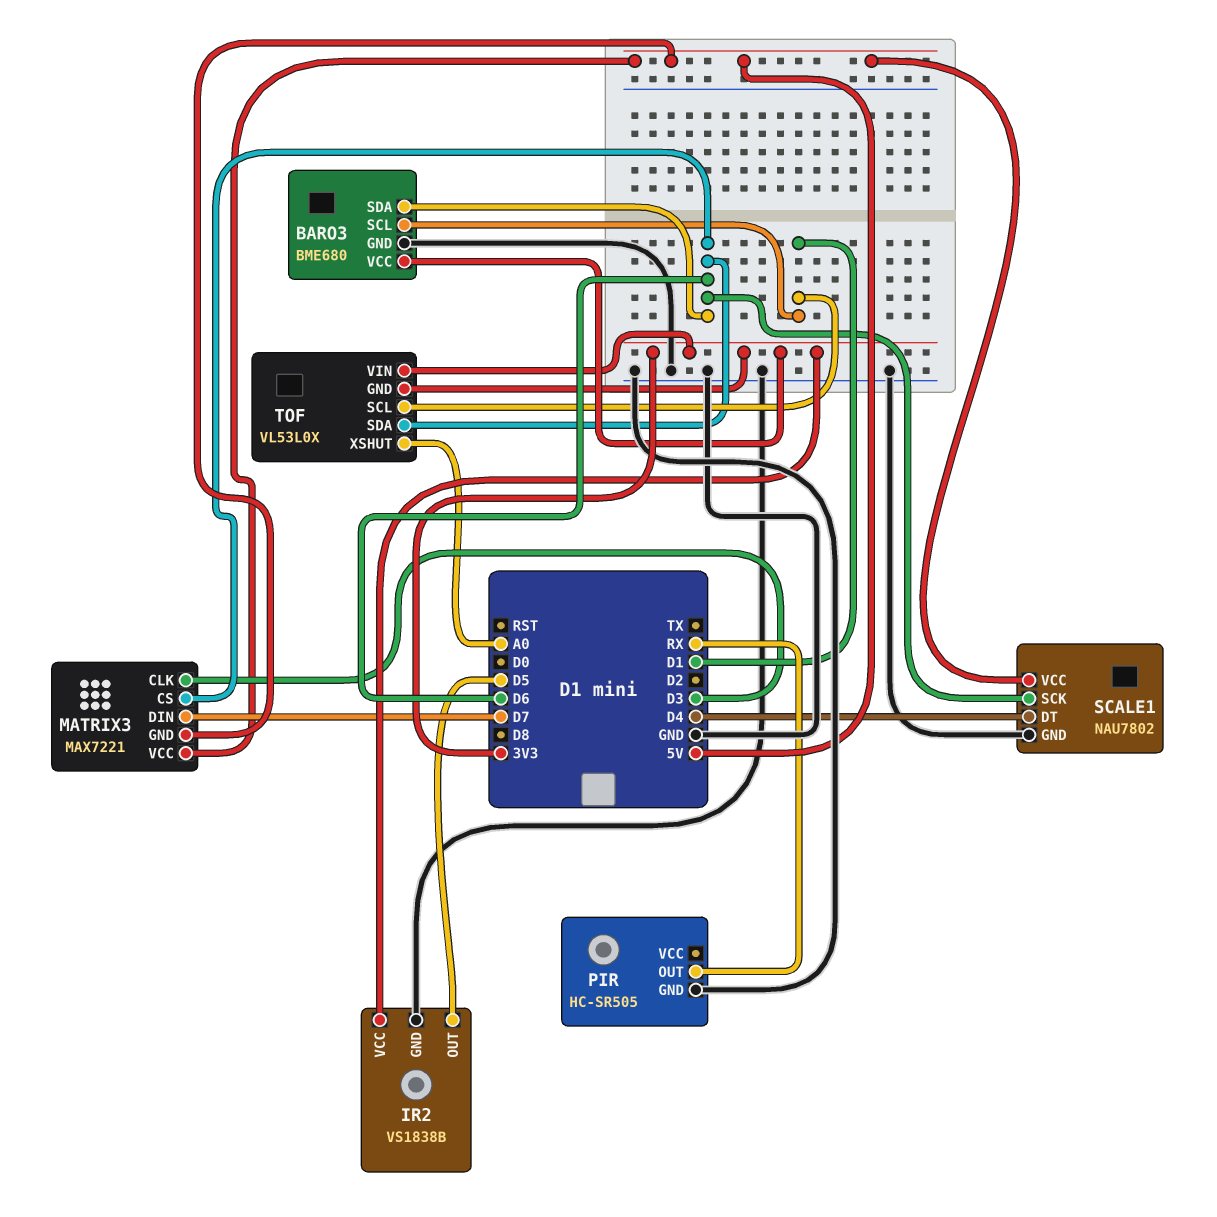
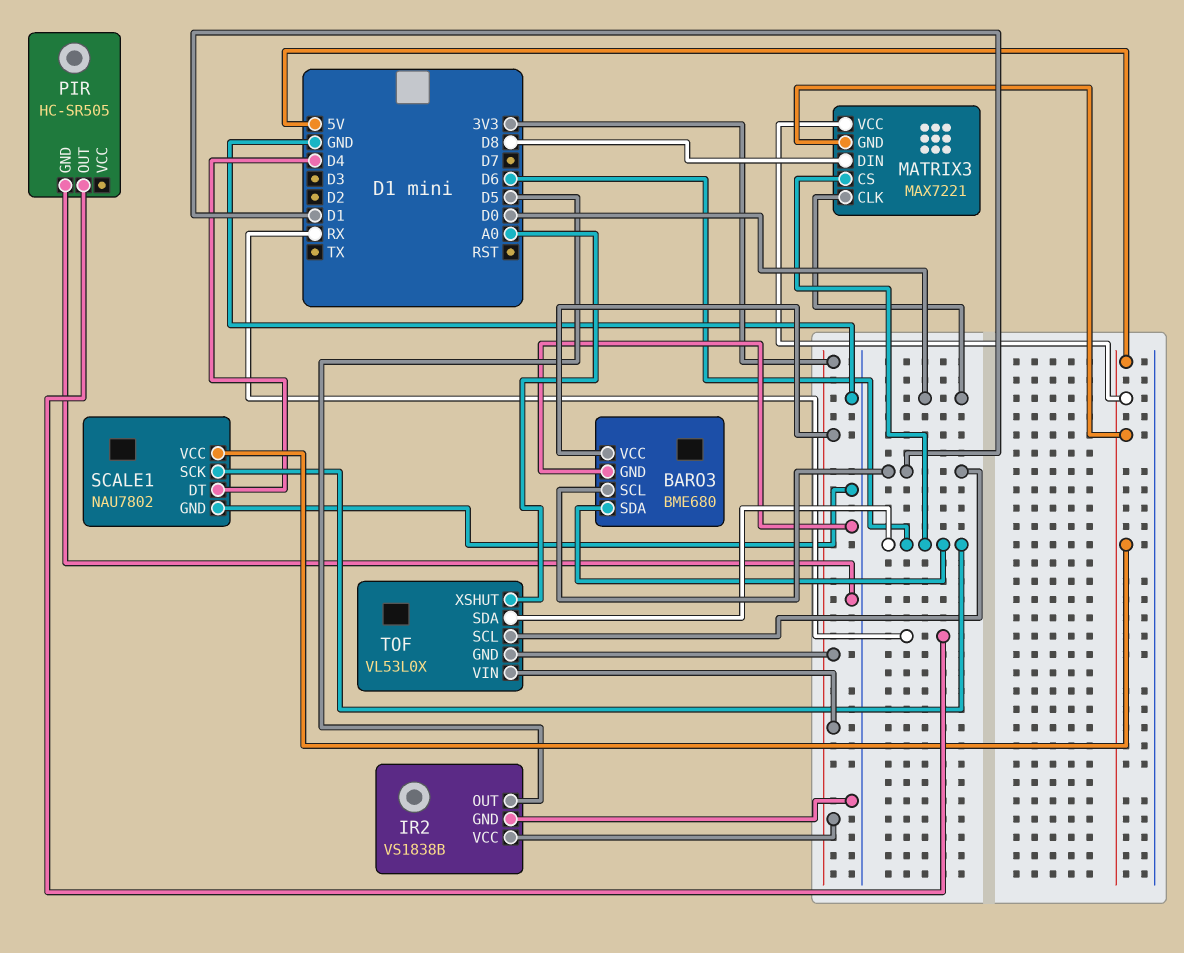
MATRIX3 pin CLK: D3 -> D0
MATRIX3 pin DIN: D7 -> D8

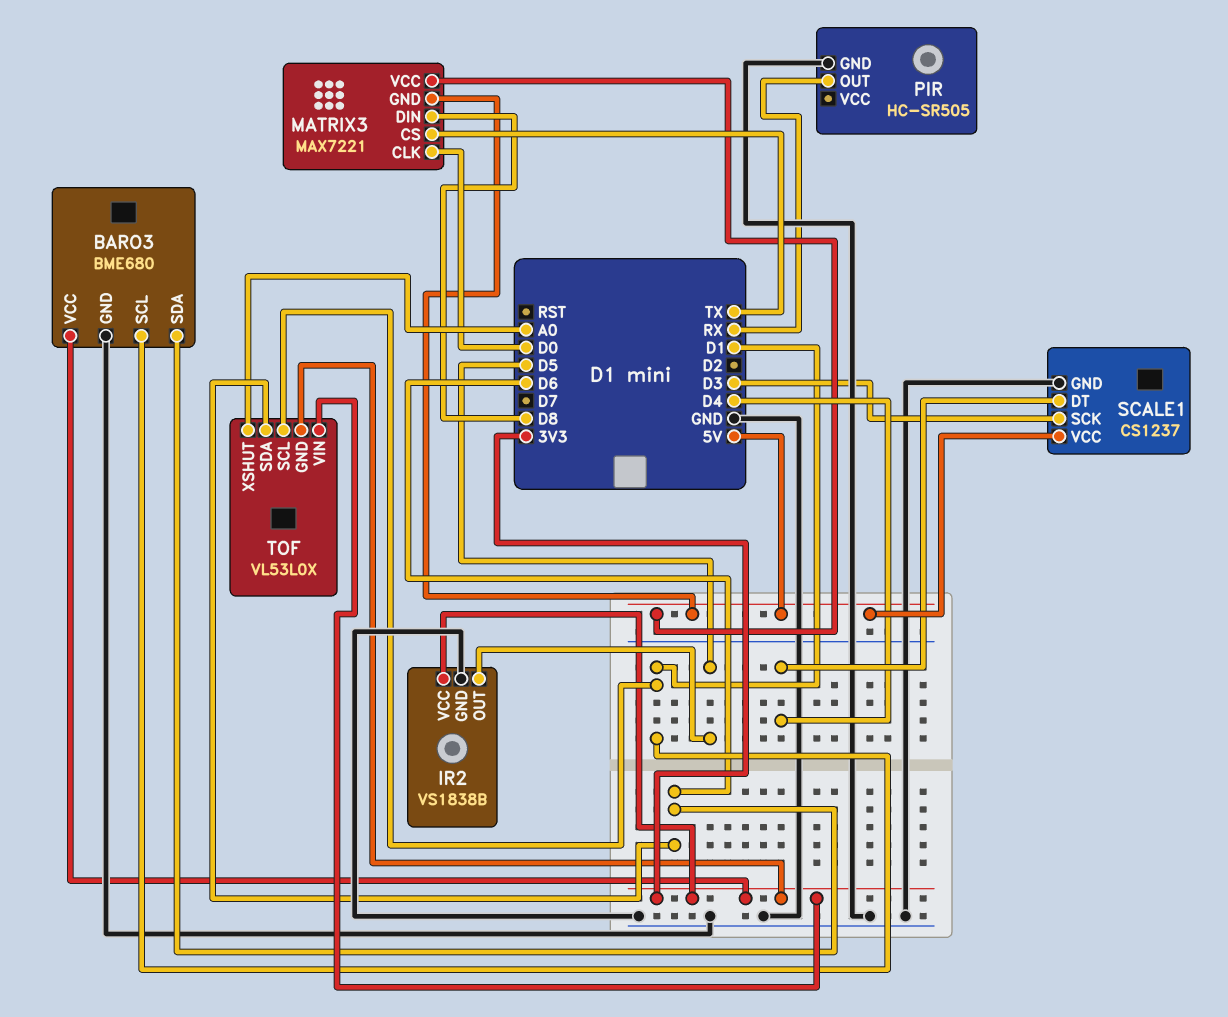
MATRIX3 pin CS: D6 -> TX
SCALE1: NAU7802 -> CS1237
SCALE1 pin SCK: D6 -> D3

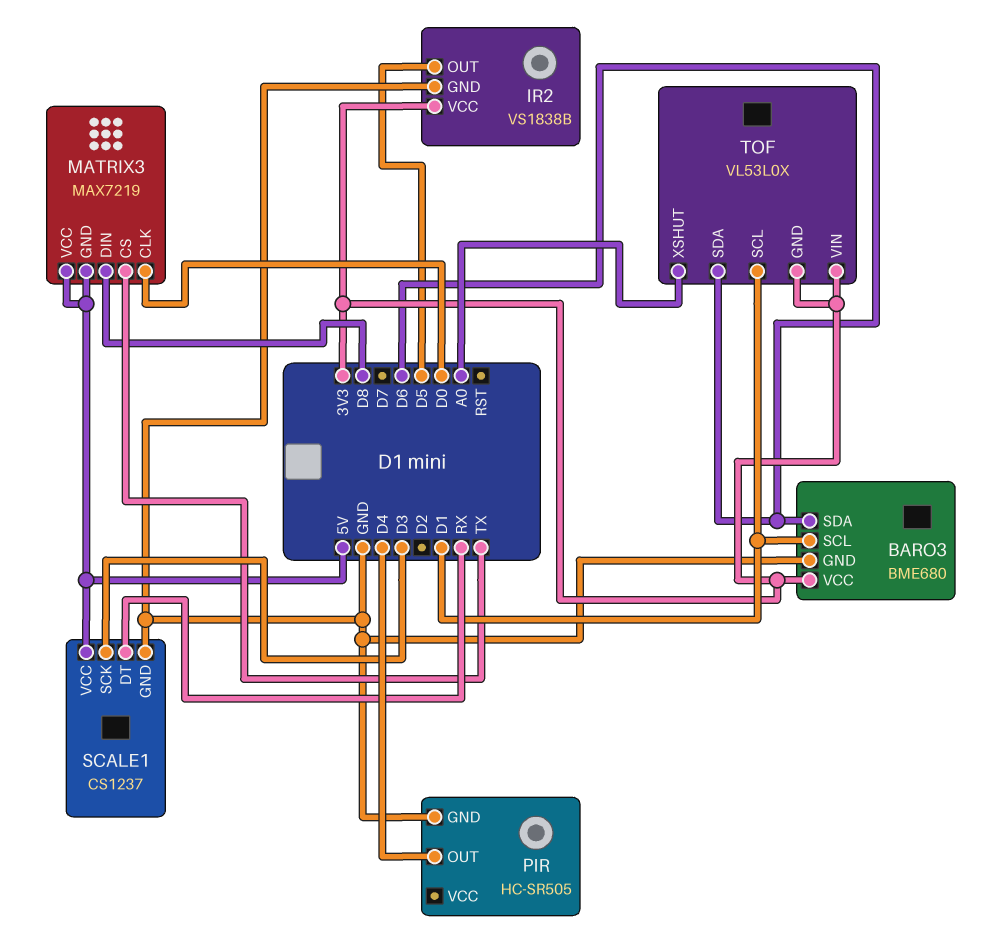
MATRIX3: MAX7221 -> MAX7219
PIR pin OUT: RX -> D4
SCALE1 pin DT: D4 -> RX

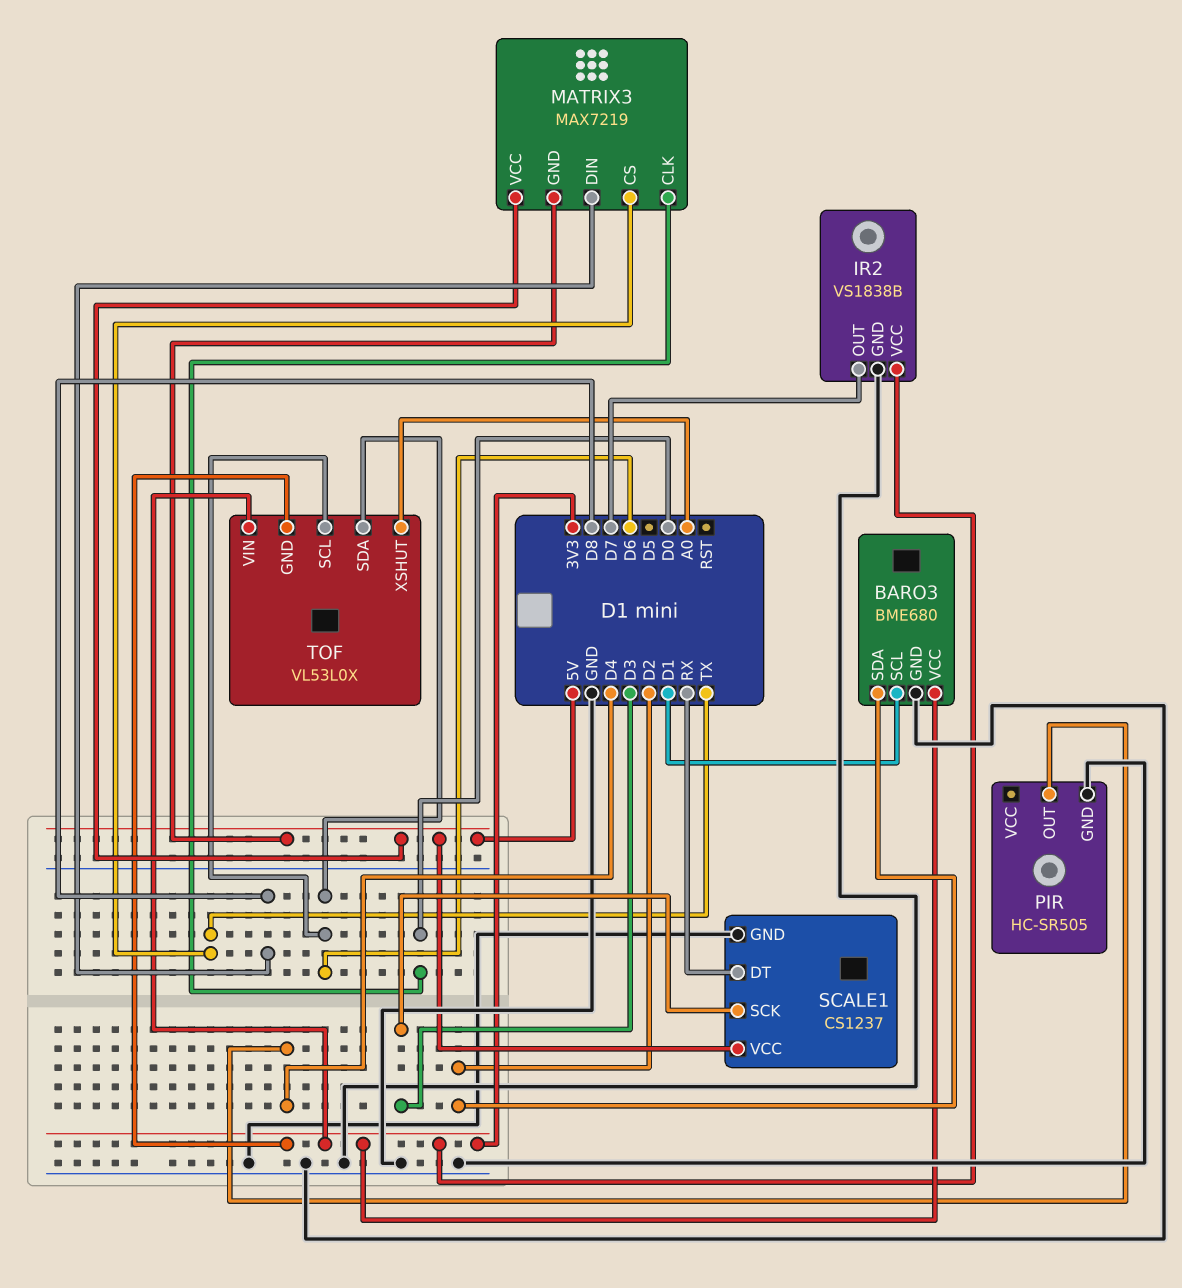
BARO3 pin SDA: D6 -> D2
IR2 pin OUT: D5 -> D7
TOF pin SCL: D1 -> D6

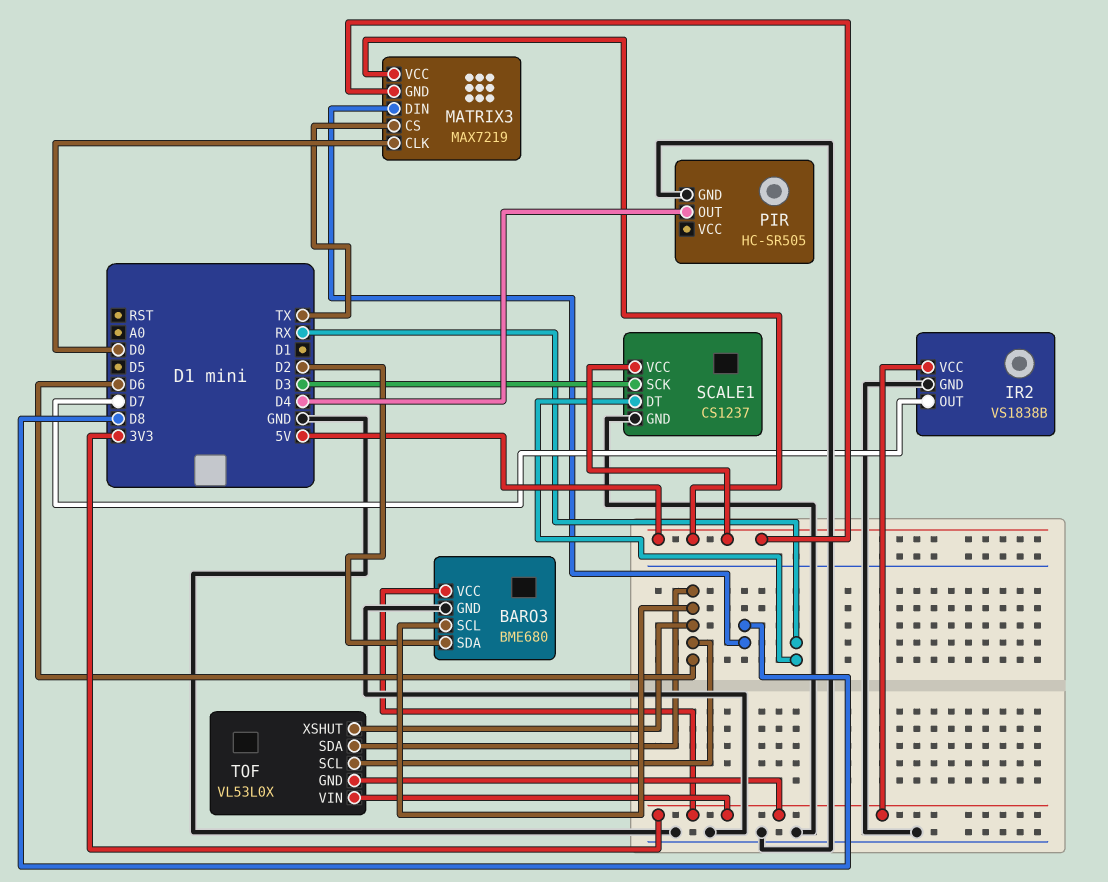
BARO3 pin SCL: D1 -> D6
TOF pin XSHUT: A0 -> D6

